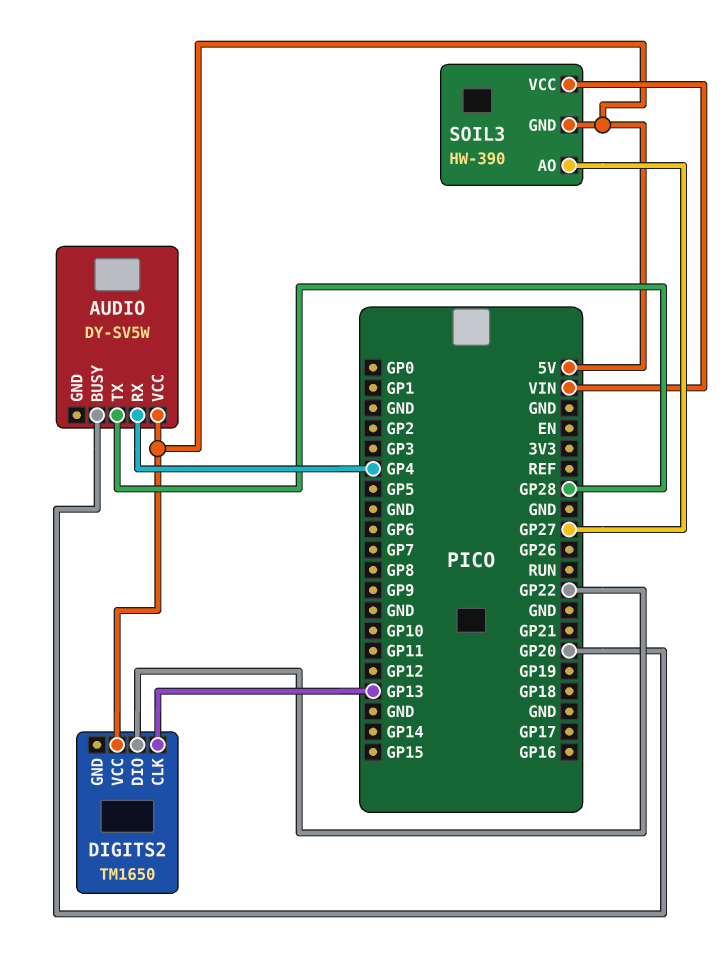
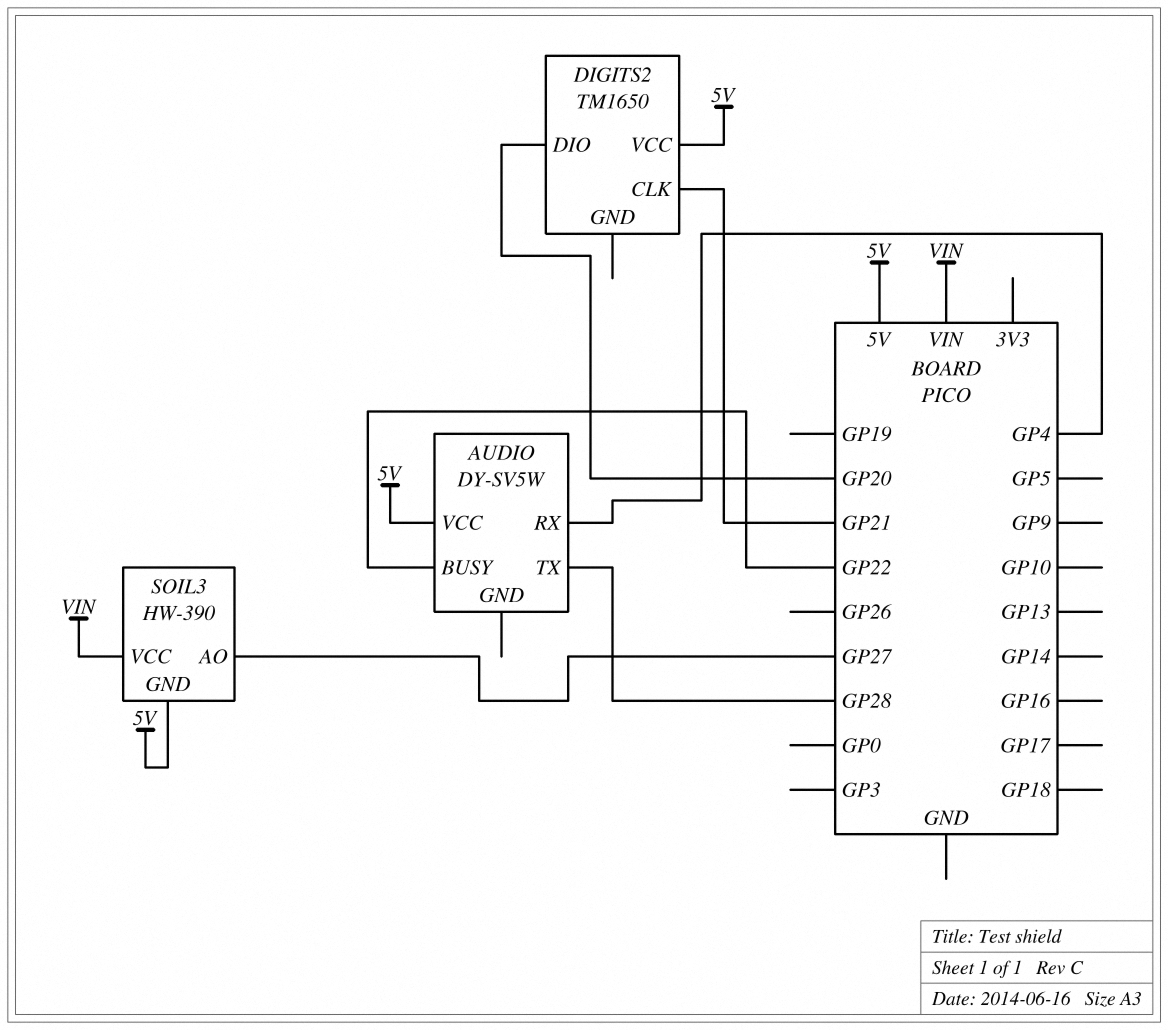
AUDIO pin BUSY: GP20 -> GP22
DIGITS2 pin CLK: GP13 -> GP21
DIGITS2 pin DIO: GP22 -> GP20

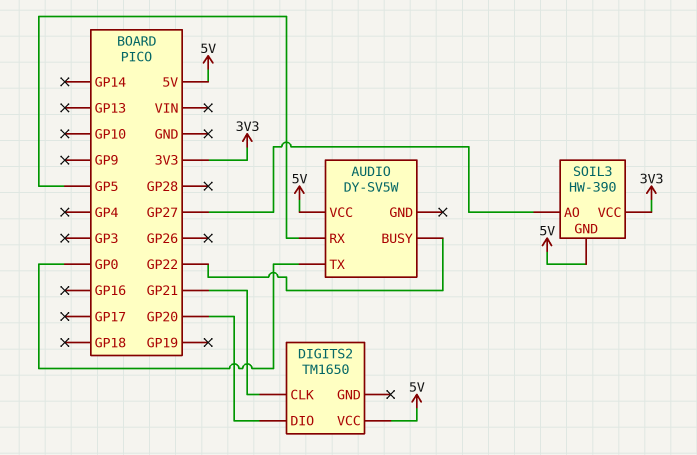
AUDIO pin RX: GP4 -> GP5
AUDIO pin TX: GP28 -> GP0
SOIL3 pin VCC: VIN -> 3V3

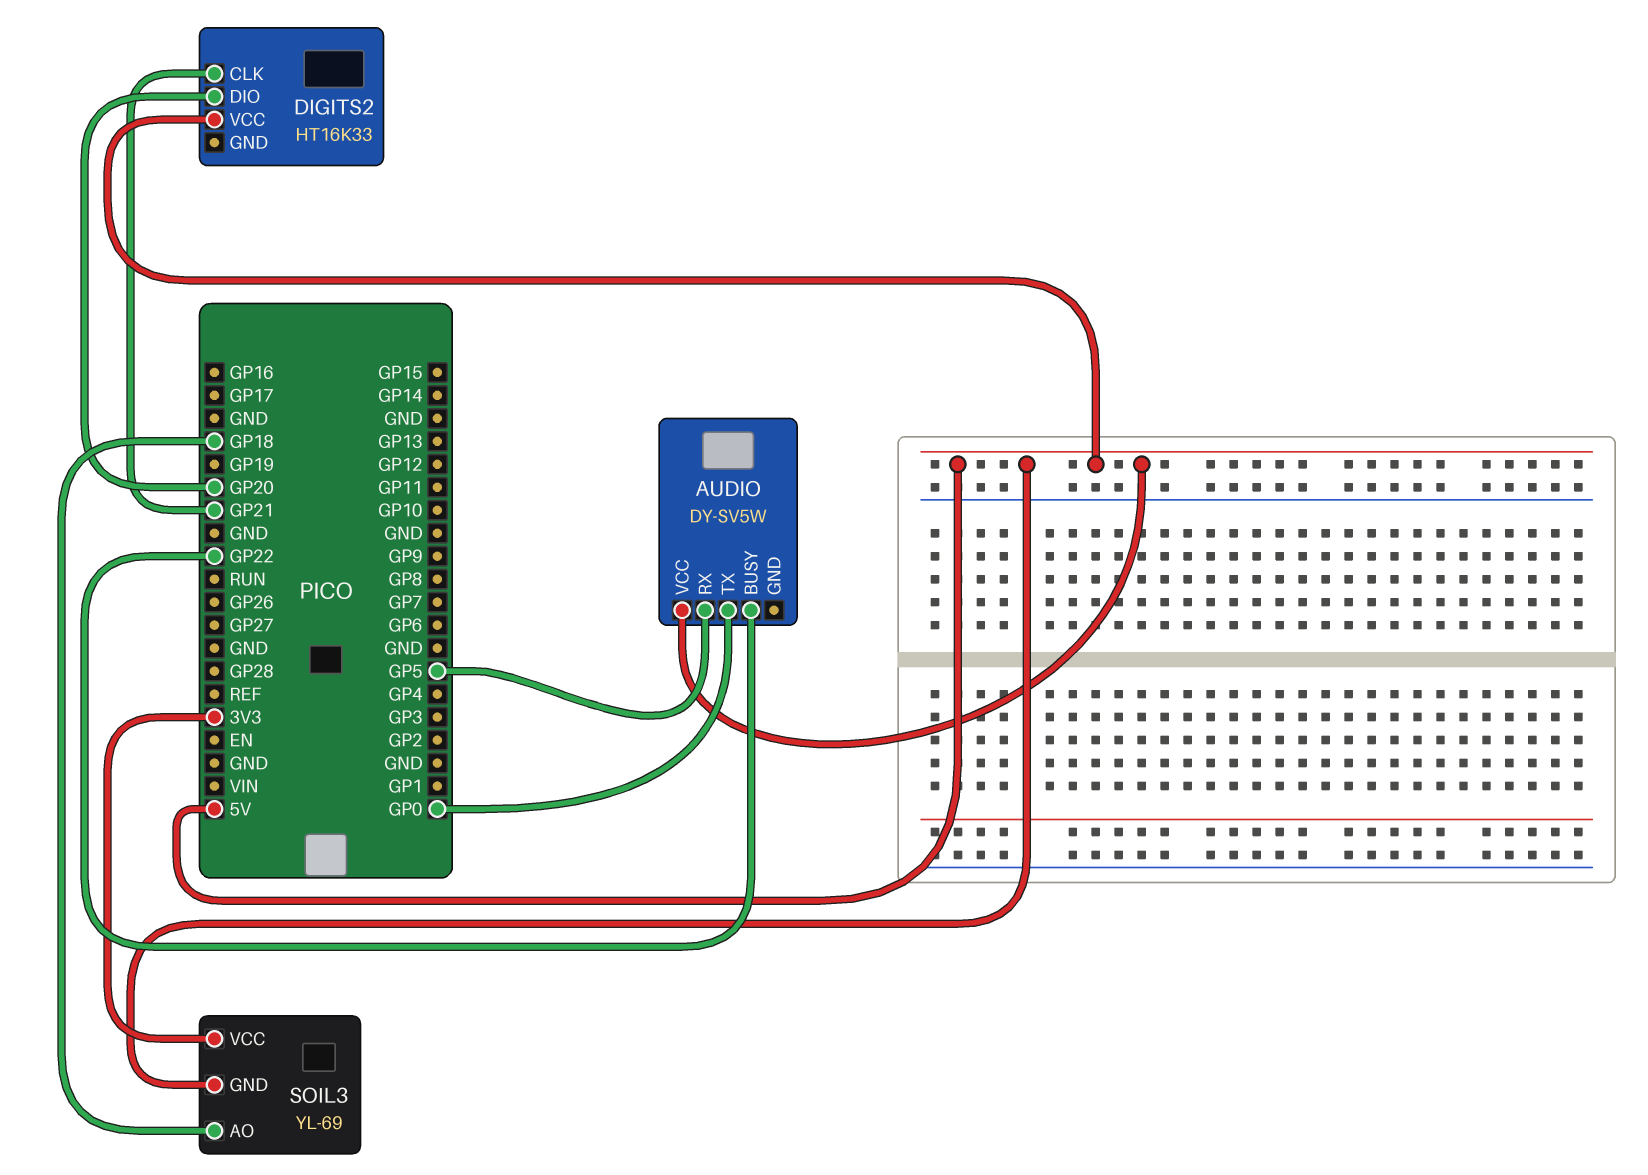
DIGITS2: TM1650 -> HT16K33
SOIL3: HW-390 -> YL-69
SOIL3 pin AO: GP27 -> GP18

